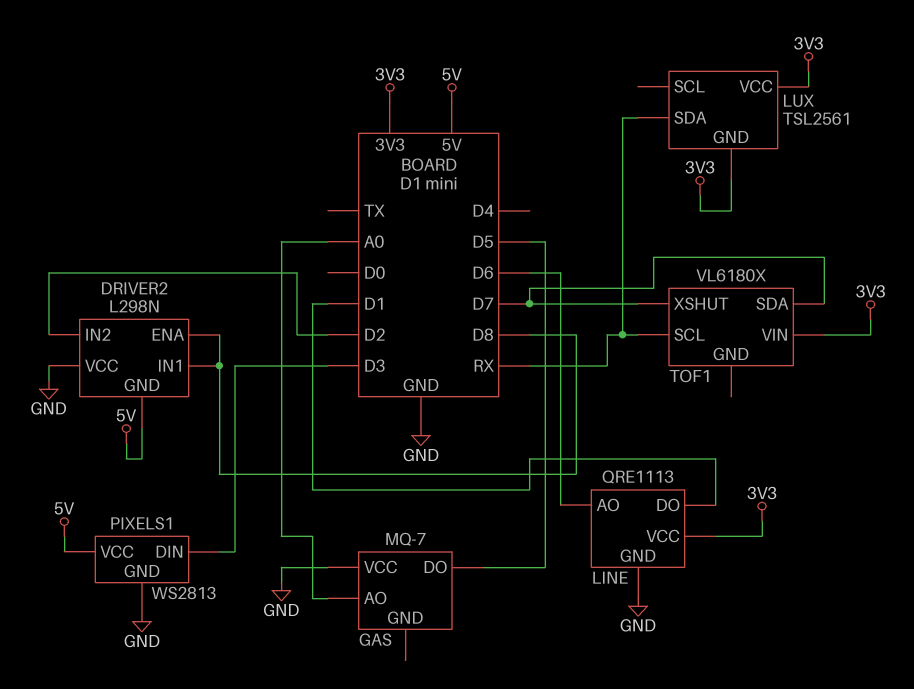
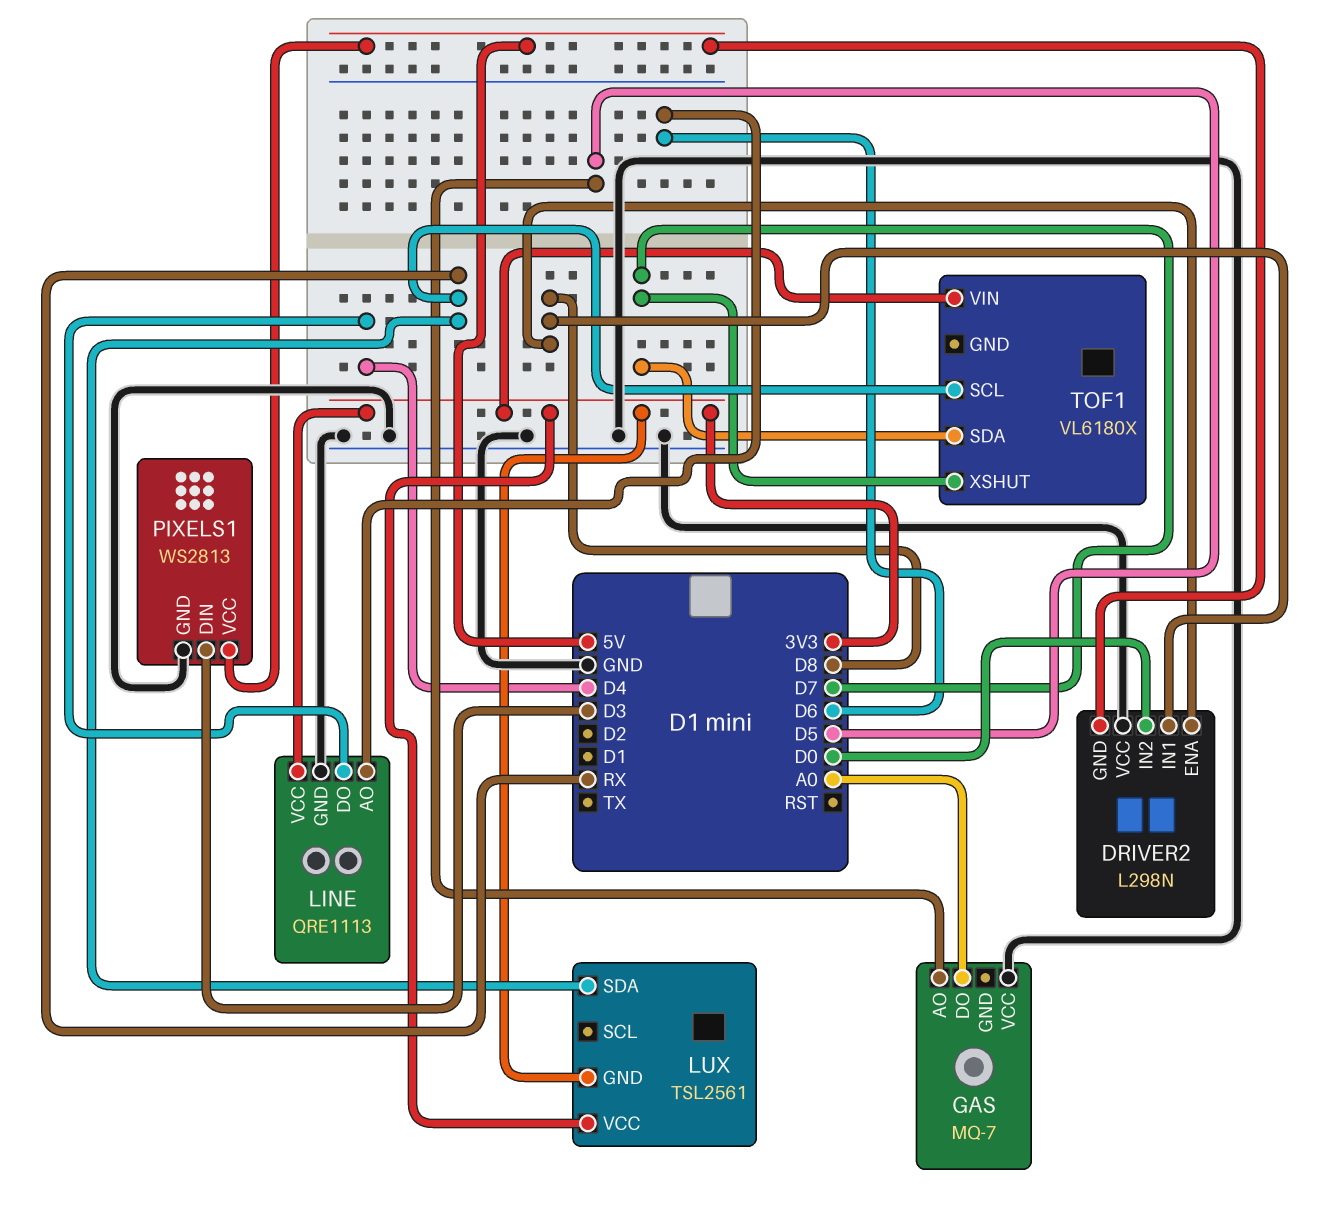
DRIVER2 pin IN2: D2 -> D0
GAS pin AO: A0 -> D5
GAS pin DO: D5 -> A0
LINE pin DO: D1 -> D4

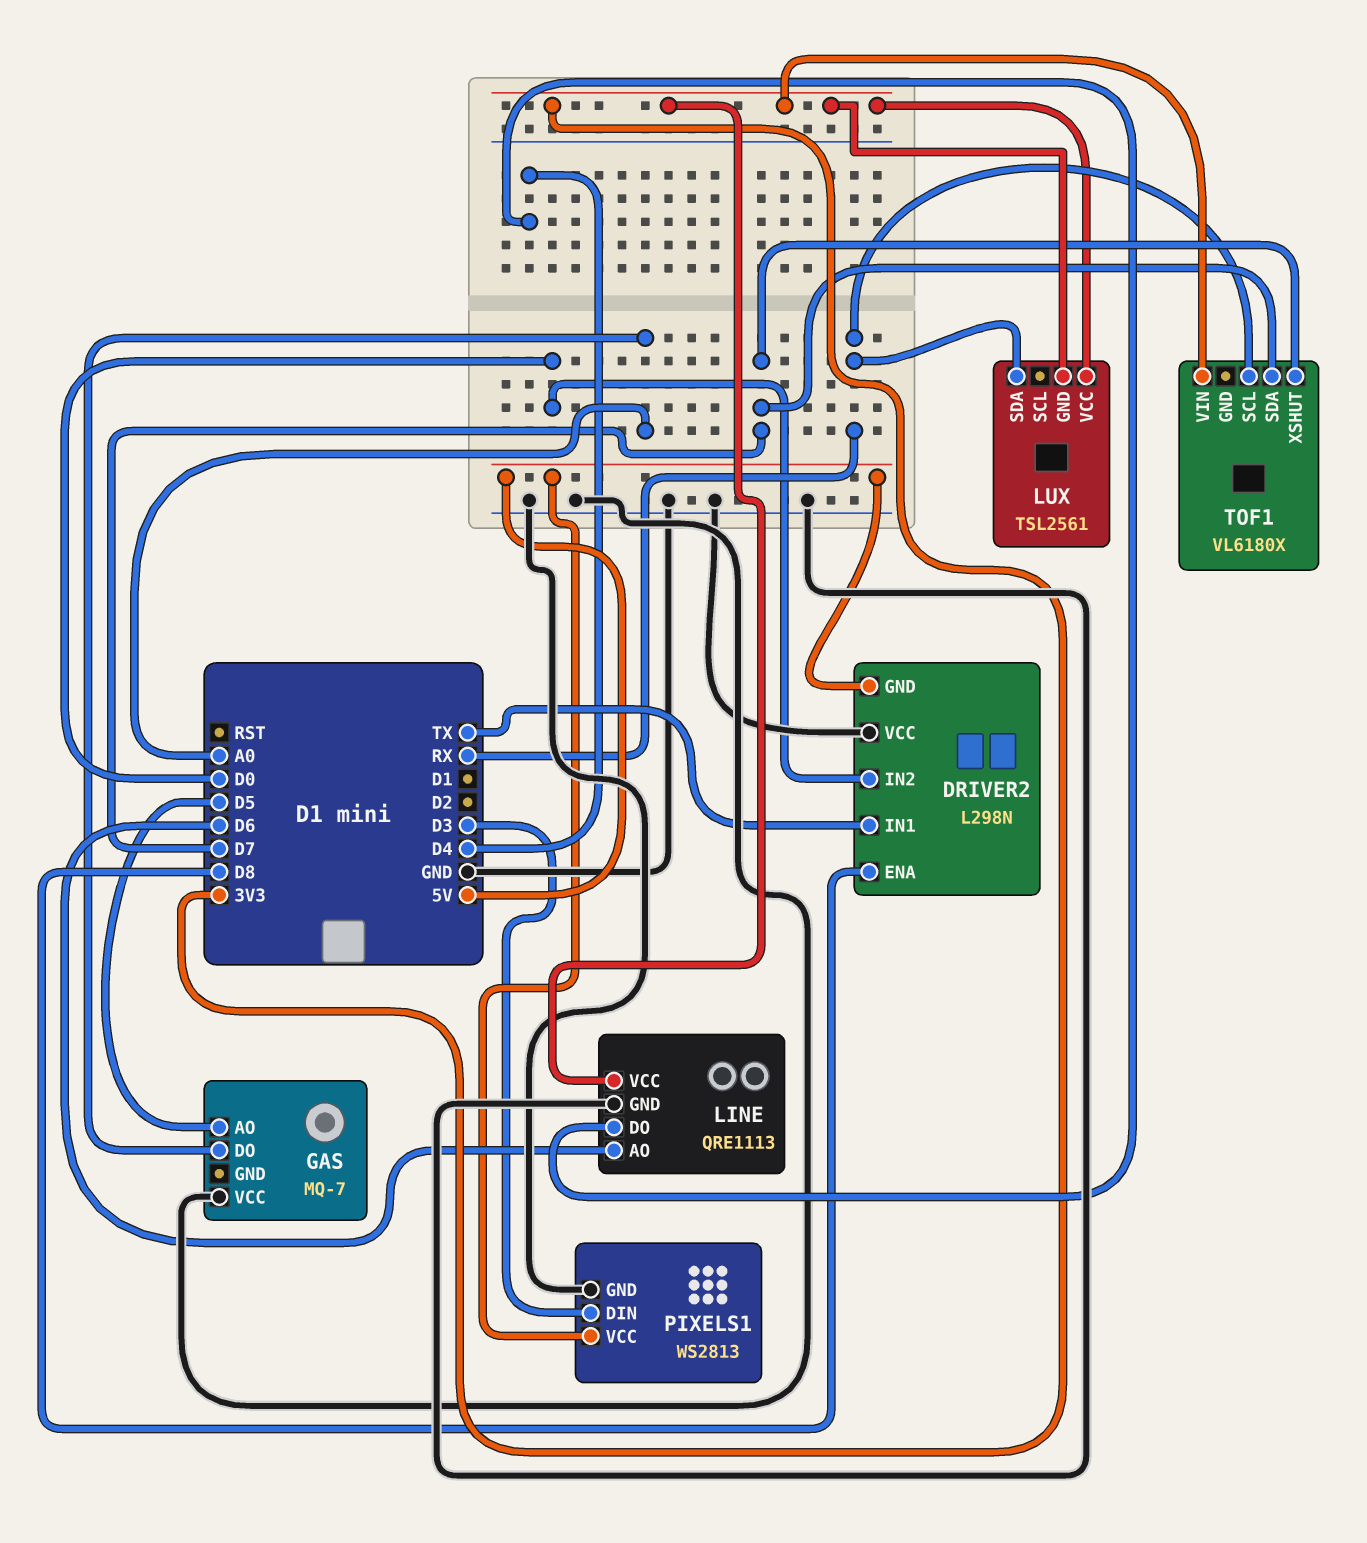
DRIVER2 pin IN1: D8 -> TX

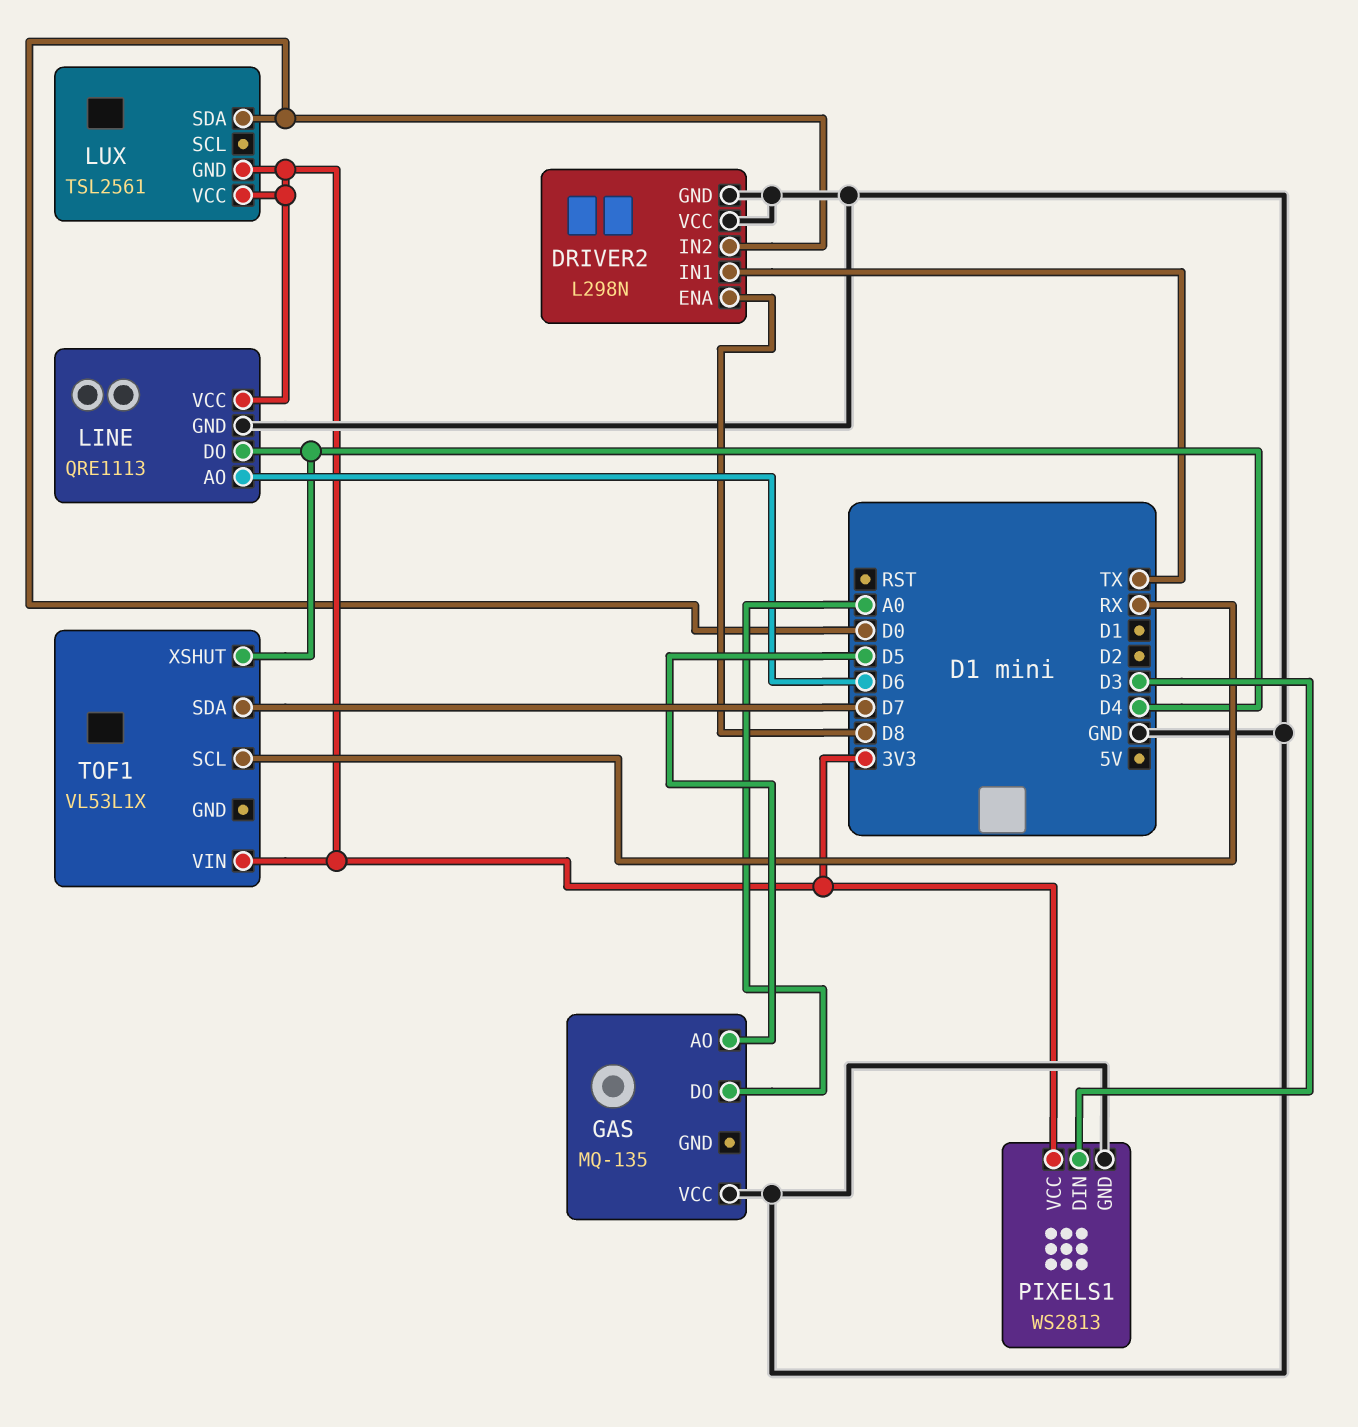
DRIVER2 pin GND: 5V -> GND
GAS: MQ-7 -> MQ-135
LUX pin SDA: RX -> D0
PIXELS1 pin VCC: 5V -> 3V3
TOF1: VL6180X -> VL53L1X
TOF1 pin XSHUT: D7 -> D4

